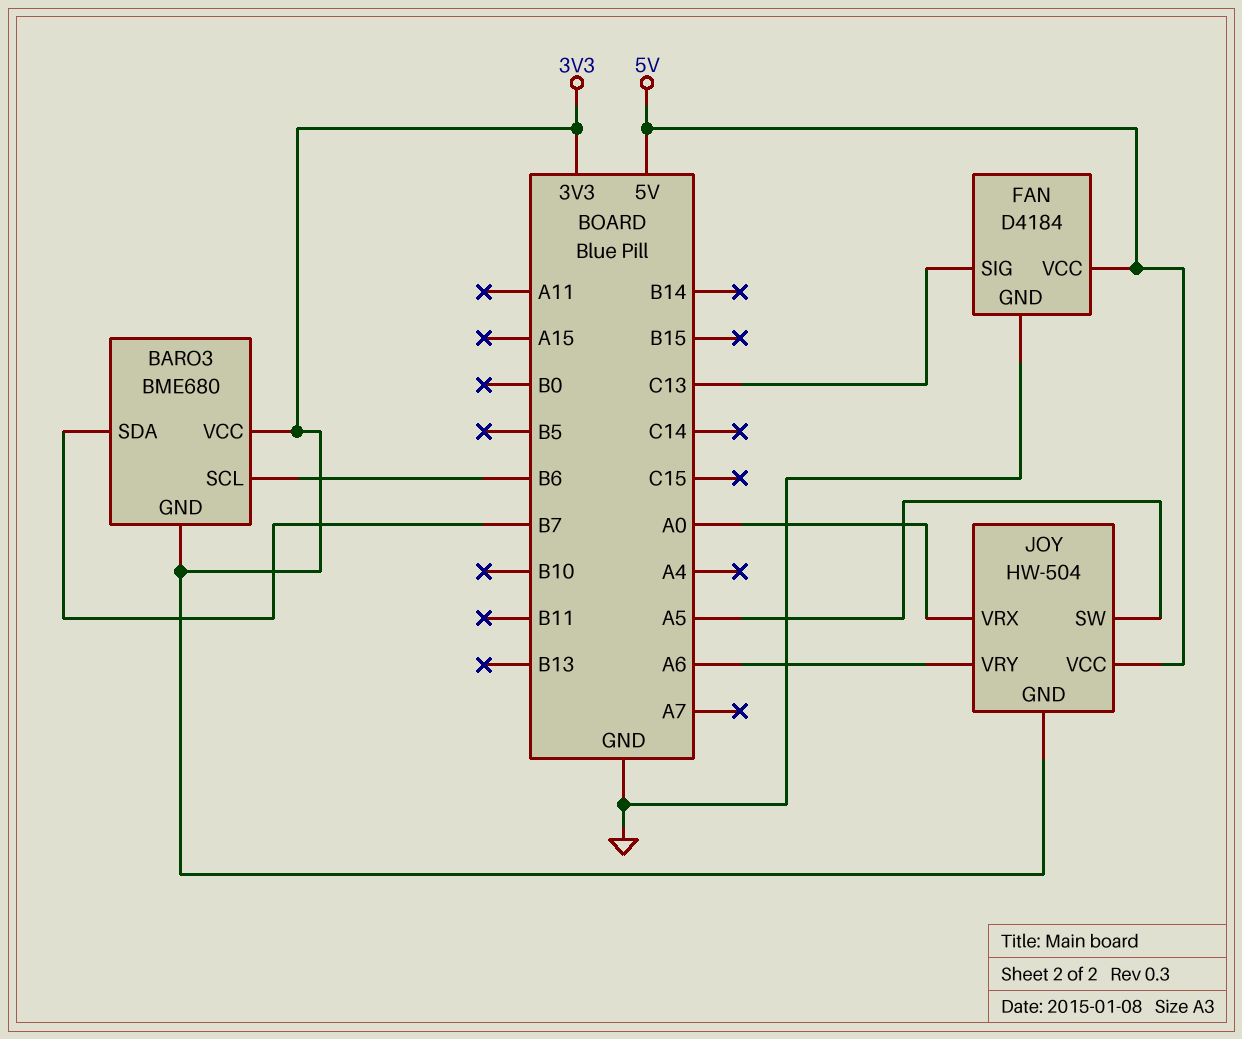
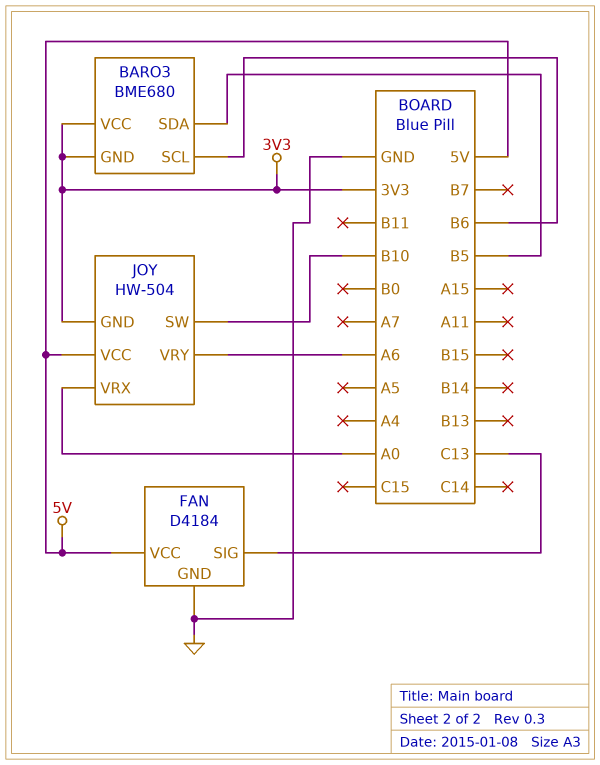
BARO3 pin SDA: B7 -> B5
JOY pin SW: A5 -> B10

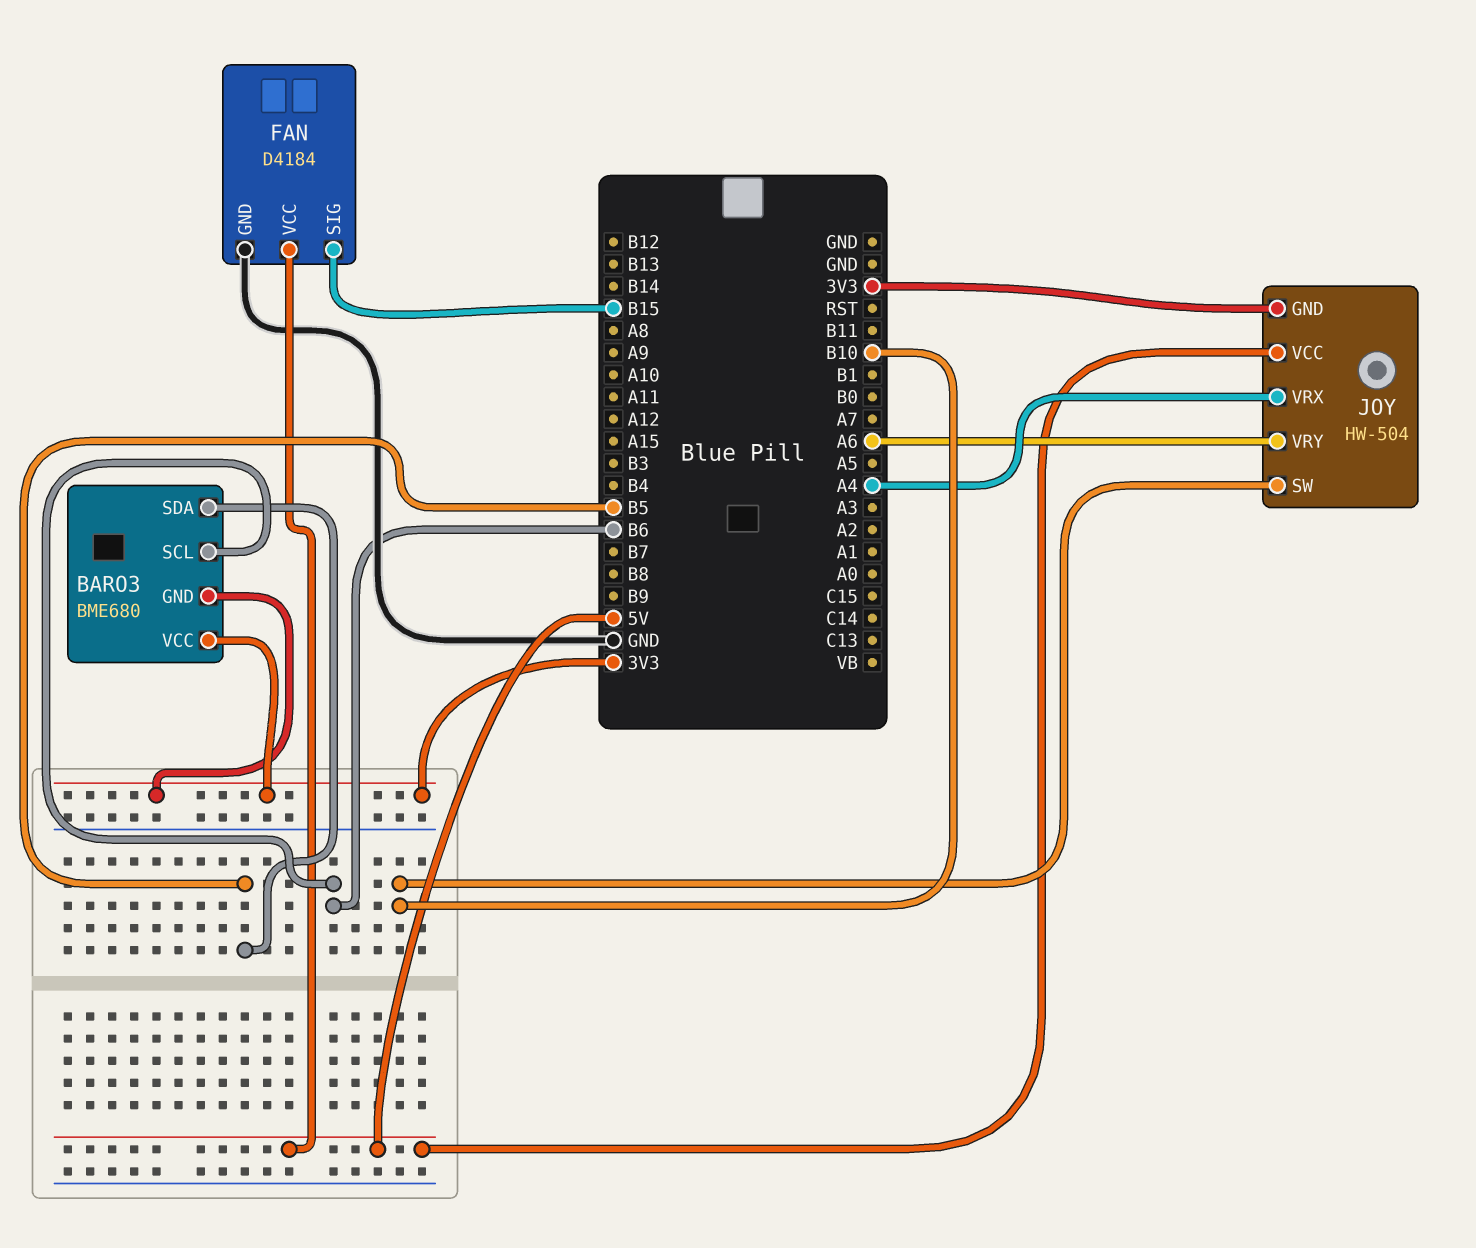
FAN pin SIG: C13 -> B15
JOY pin VRX: A0 -> A4

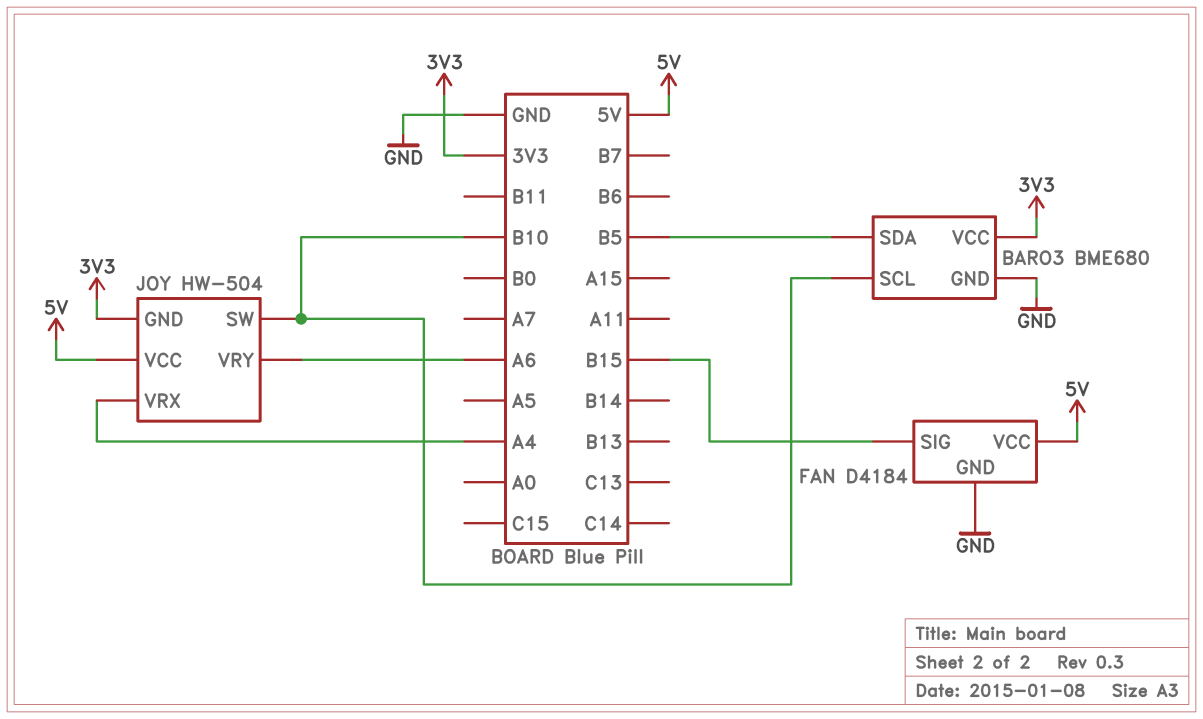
BARO3 pin GND: 3V3 -> GND
BARO3 pin SCL: B6 -> B10

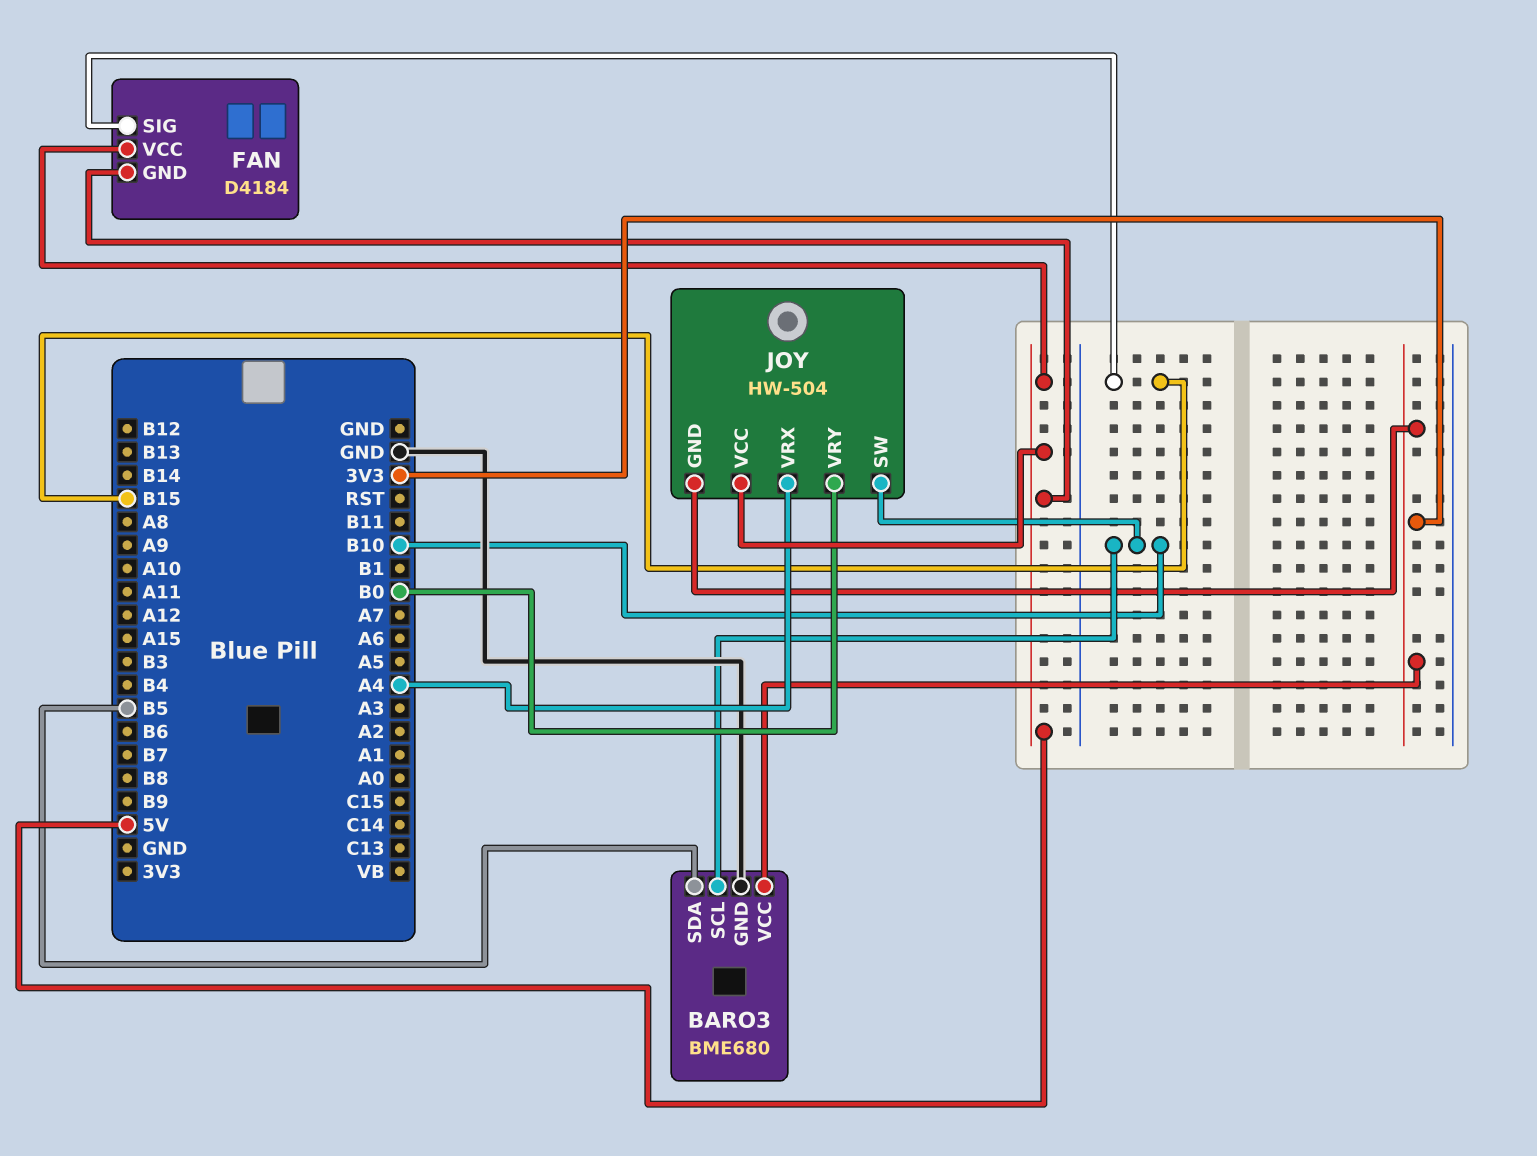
FAN pin GND: GND -> 5V
JOY pin VRY: A6 -> B0

